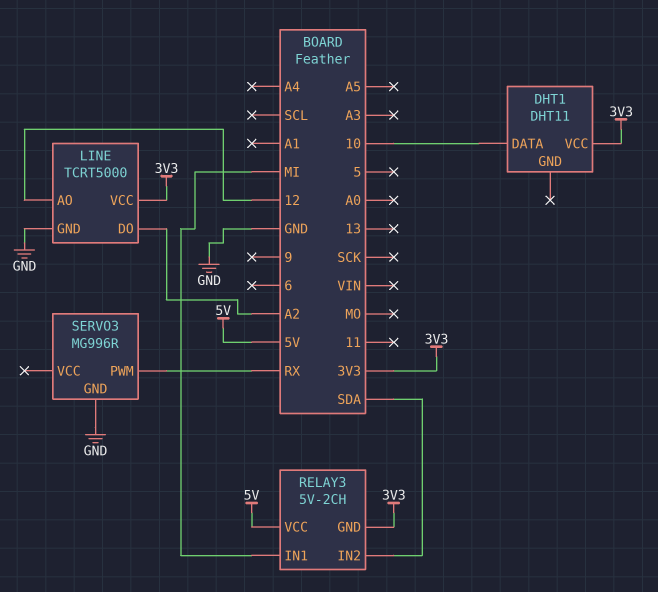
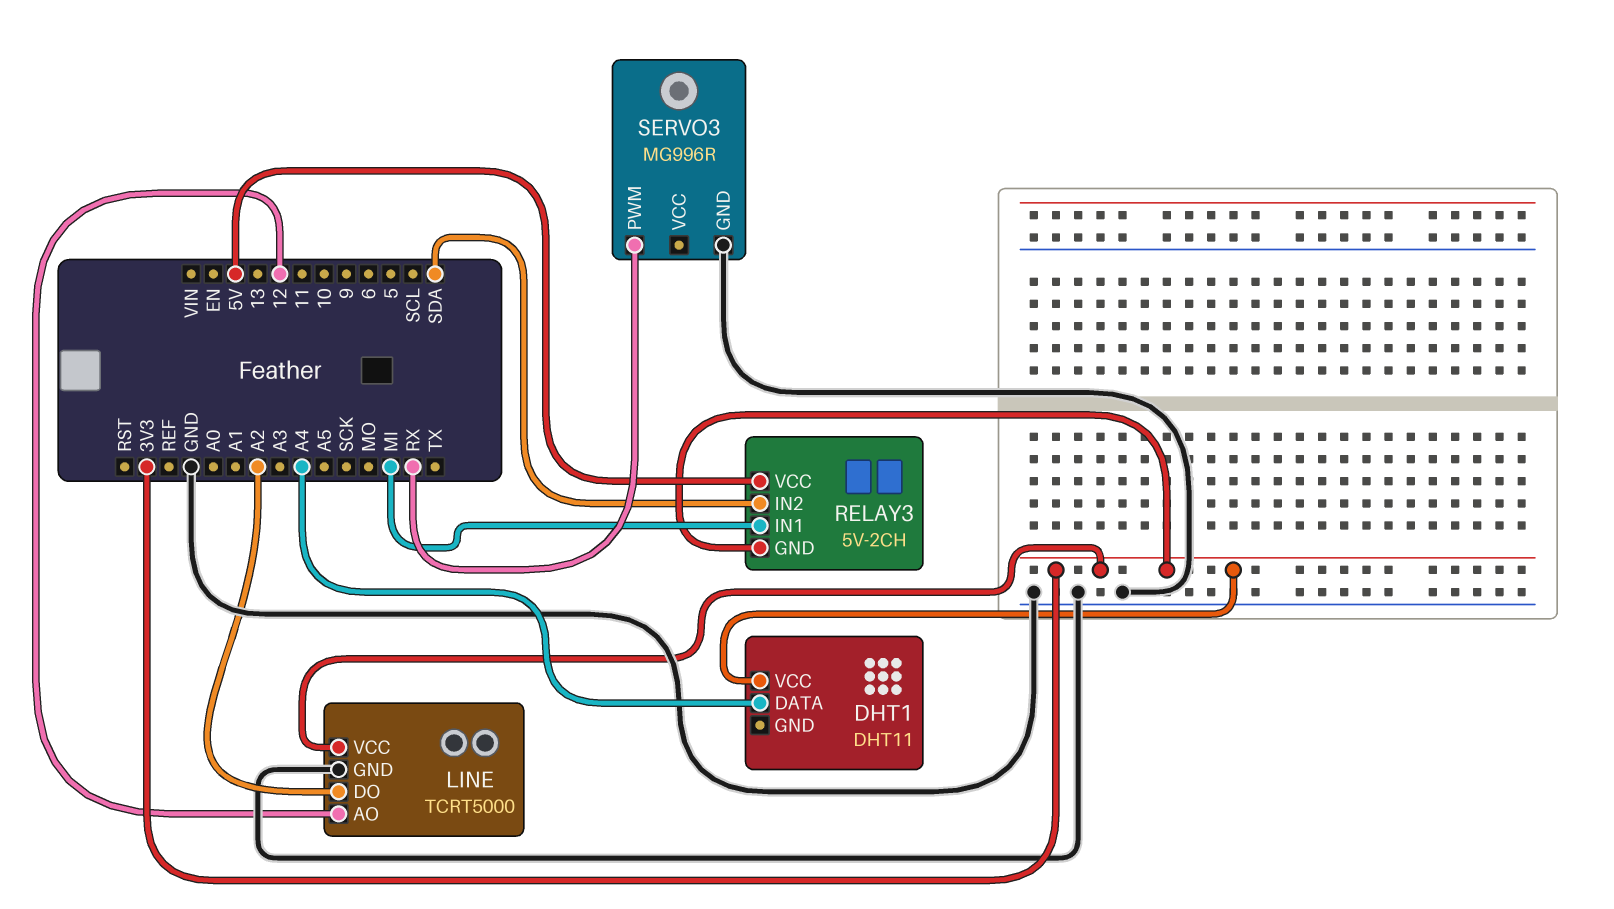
DHT1 pin DATA: 10 -> A4

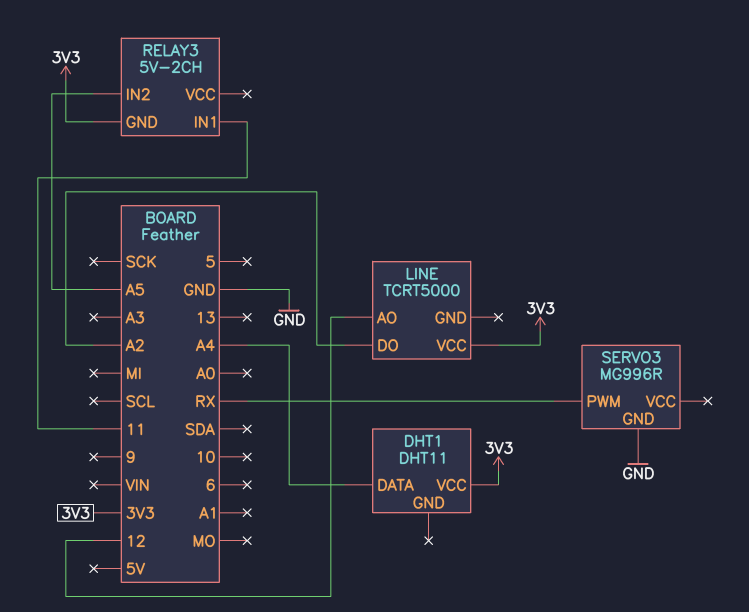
LINE pin GND: GND -> none
RELAY3 pin IN1: MI -> 11
RELAY3 pin IN2: SDA -> A5
RELAY3 pin VCC: 5V -> none

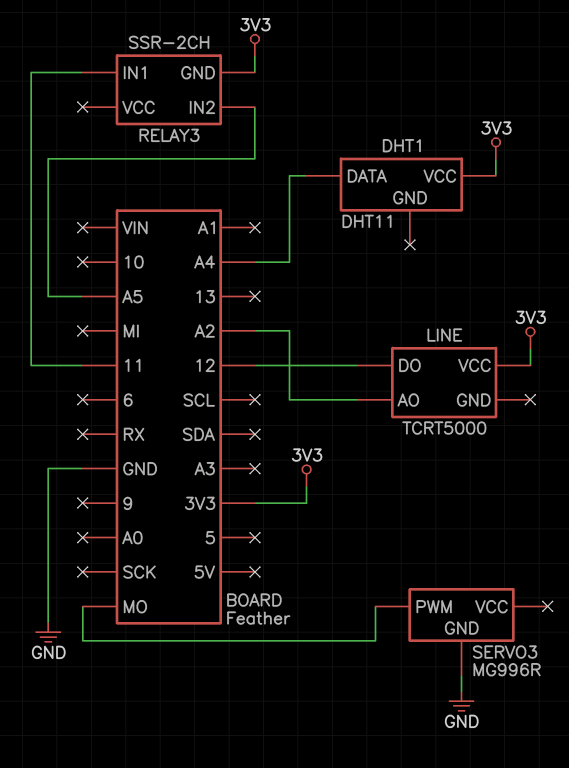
LINE pin AO: 12 -> A2
LINE pin DO: A2 -> 12
RELAY3: 5V-2CH -> SSR-2CH
SERVO3 pin PWM: RX -> MO

